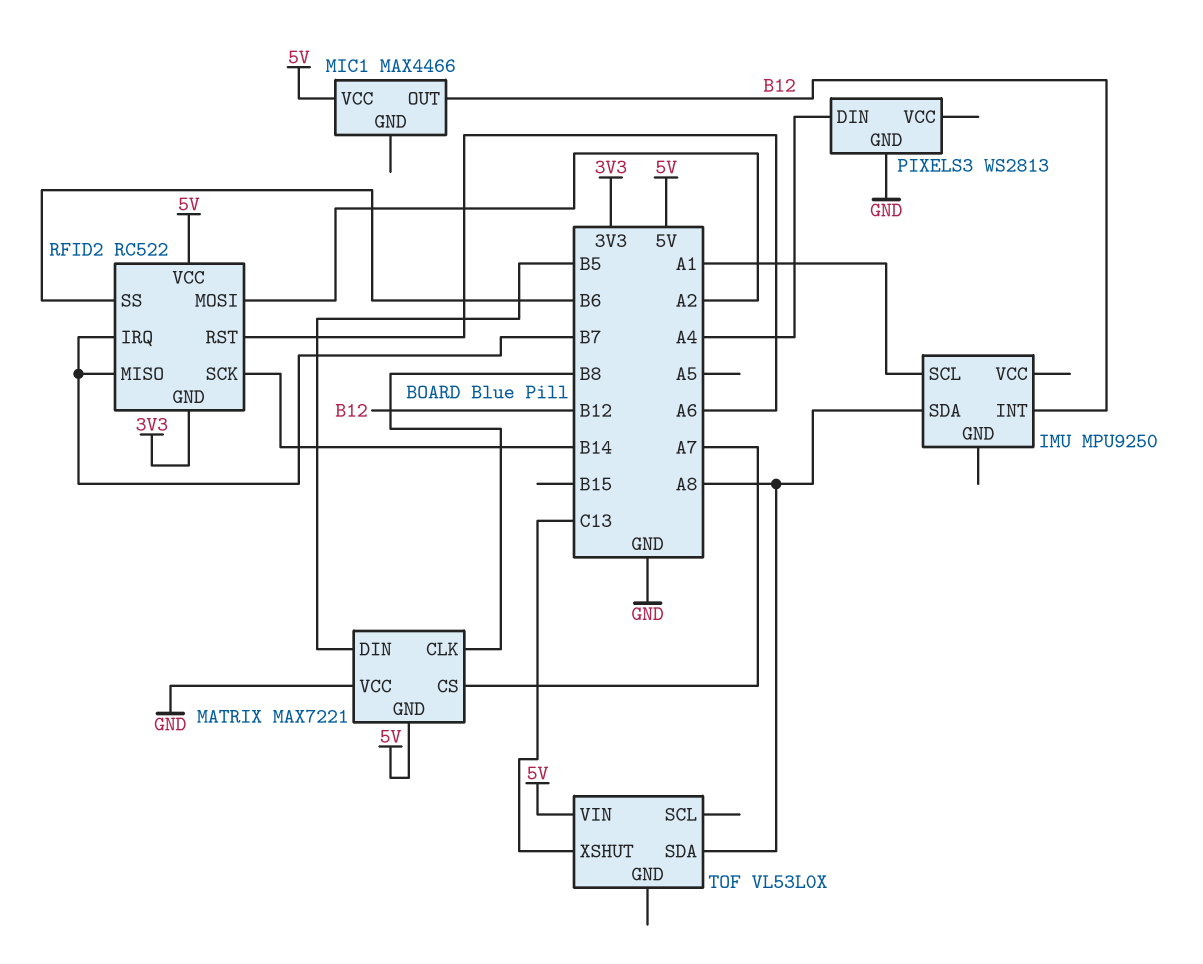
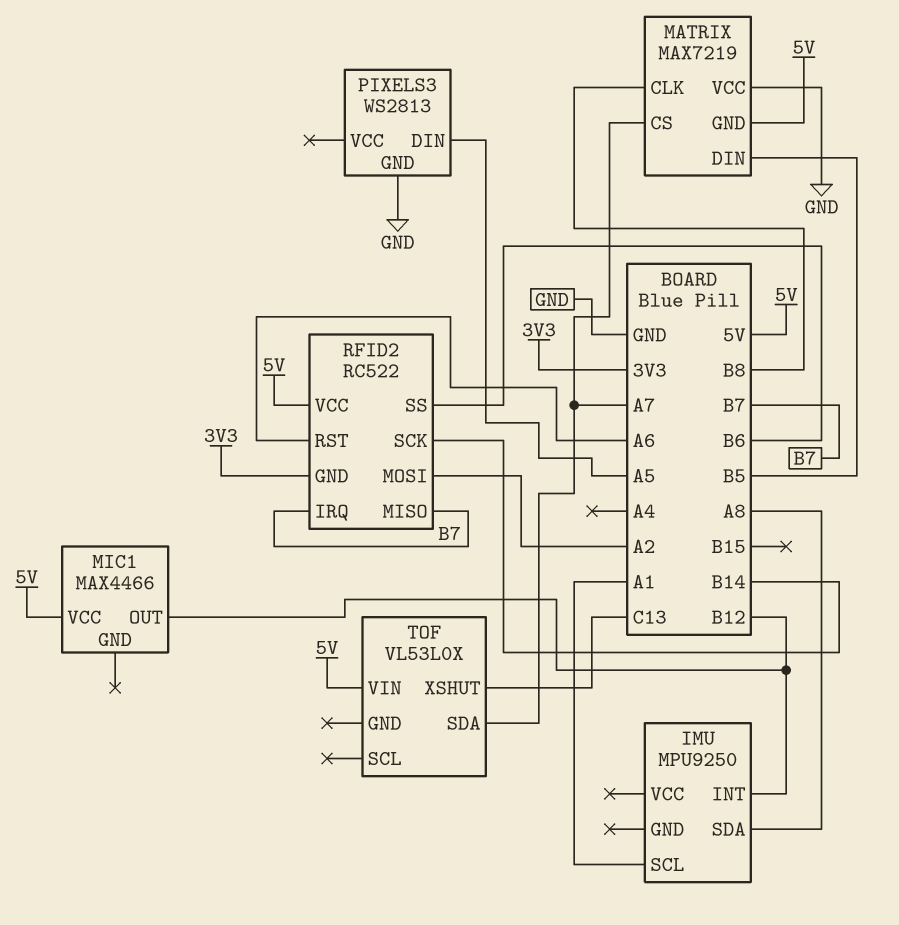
MATRIX: MAX7221 -> MAX7219
PIXELS3 pin DIN: A4 -> A5
TOF pin SDA: A8 -> A7

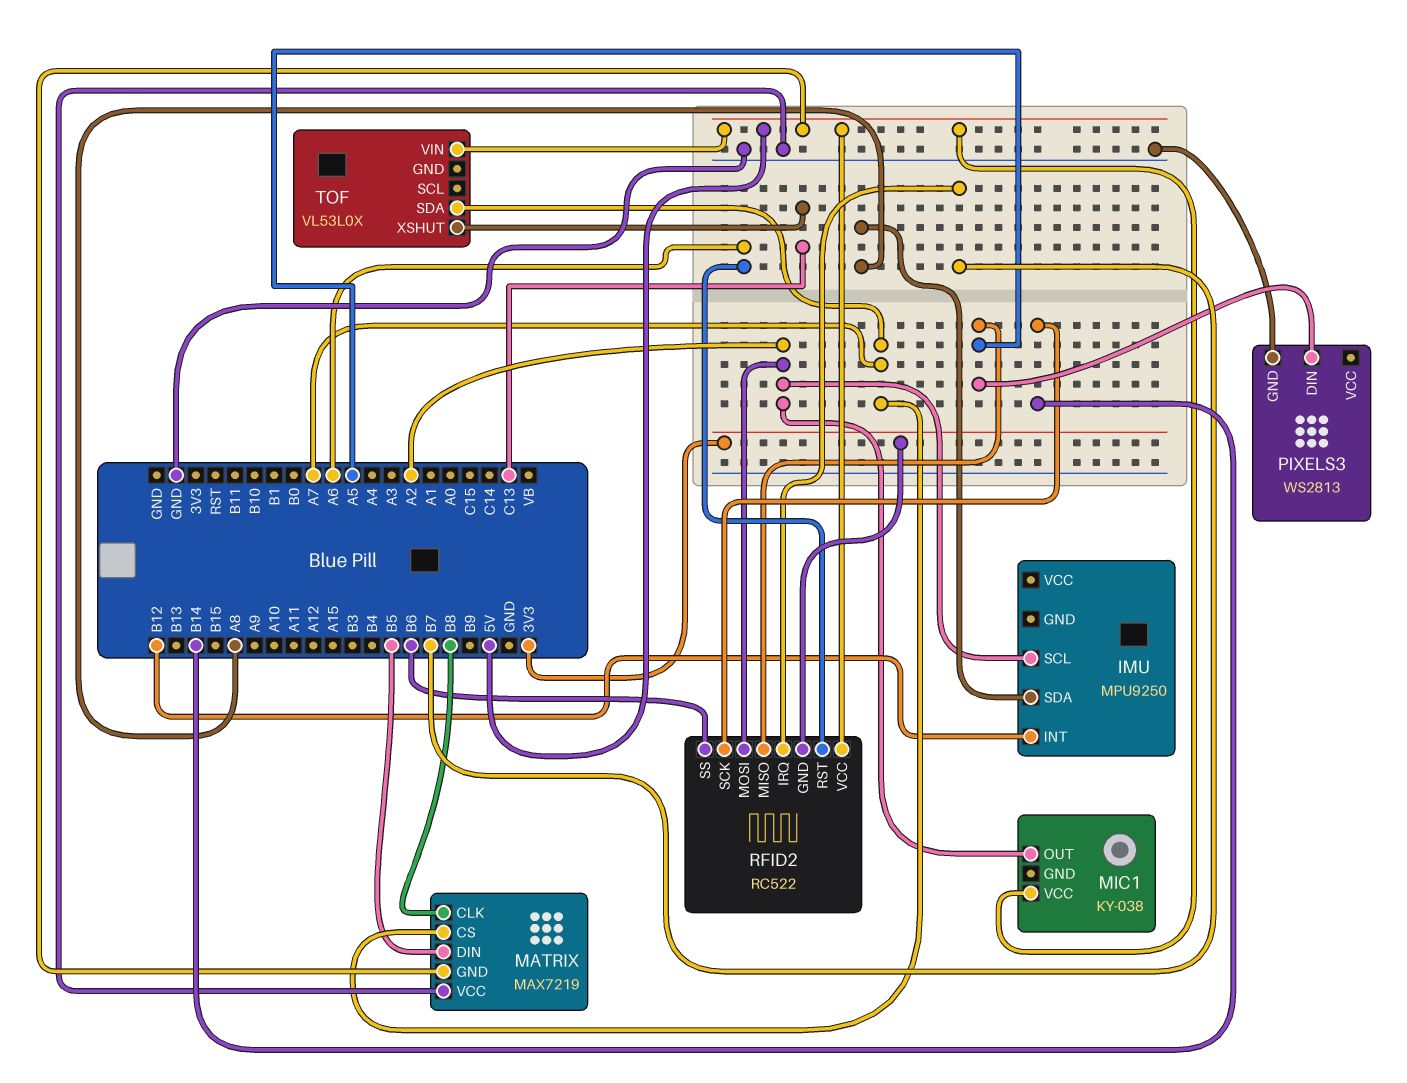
IMU pin SCL: A1 -> A2
MIC1: MAX4466 -> KY-038
MIC1 pin OUT: B12 -> A2
RFID2 pin MISO: B7 -> A5

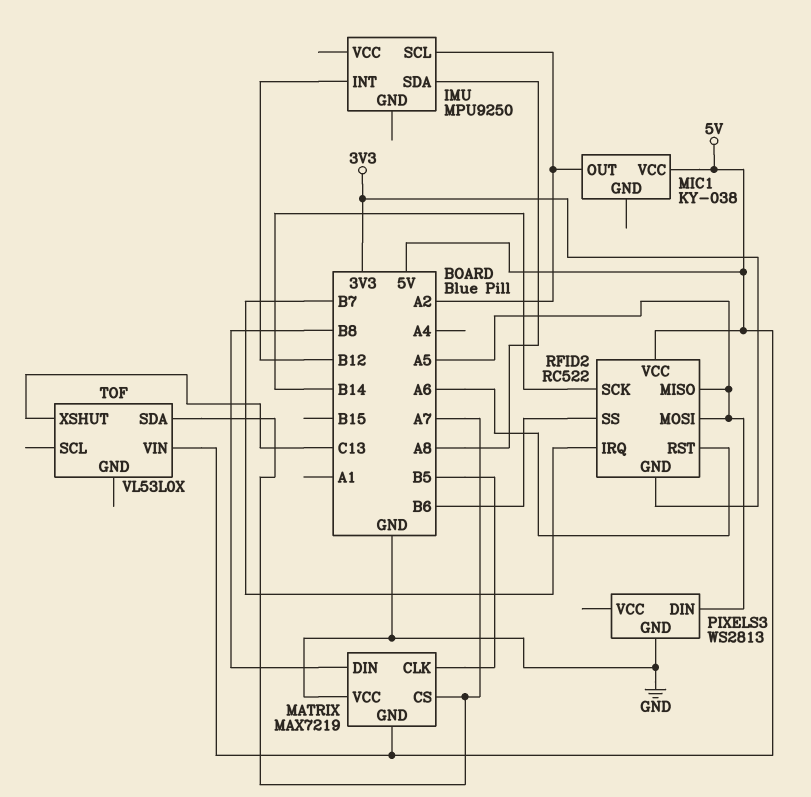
MATRIX pin CLK: B8 -> B5
MATRIX pin DIN: B5 -> B8
RFID2 pin MOSI: A2 -> A5

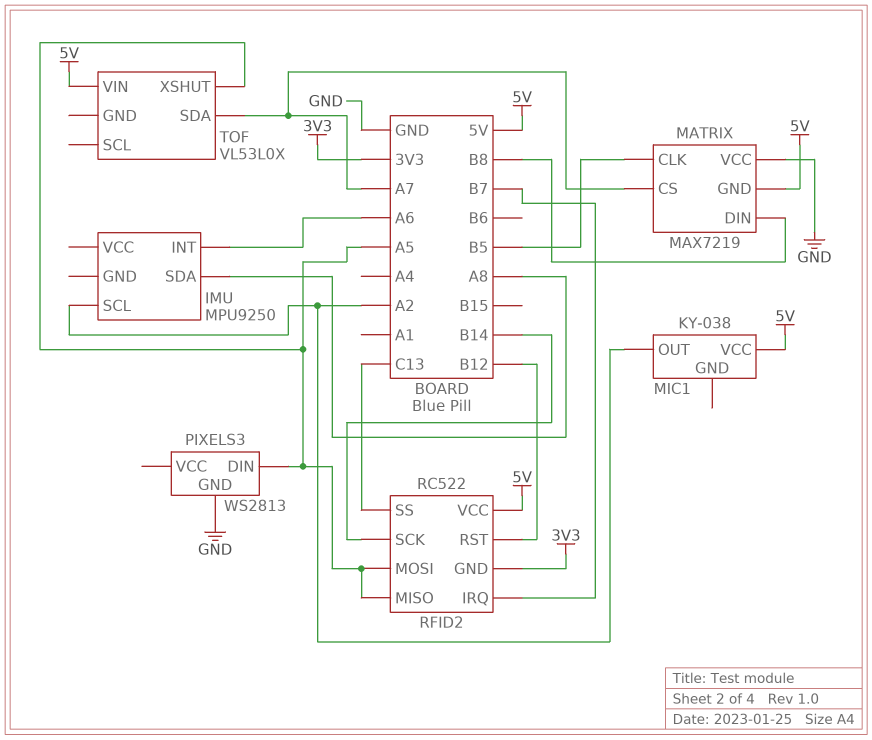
IMU pin INT: B12 -> A6
RFID2 pin RST: A6 -> B12
RFID2 pin SS: B6 -> C13
TOF pin XSHUT: C13 -> A5

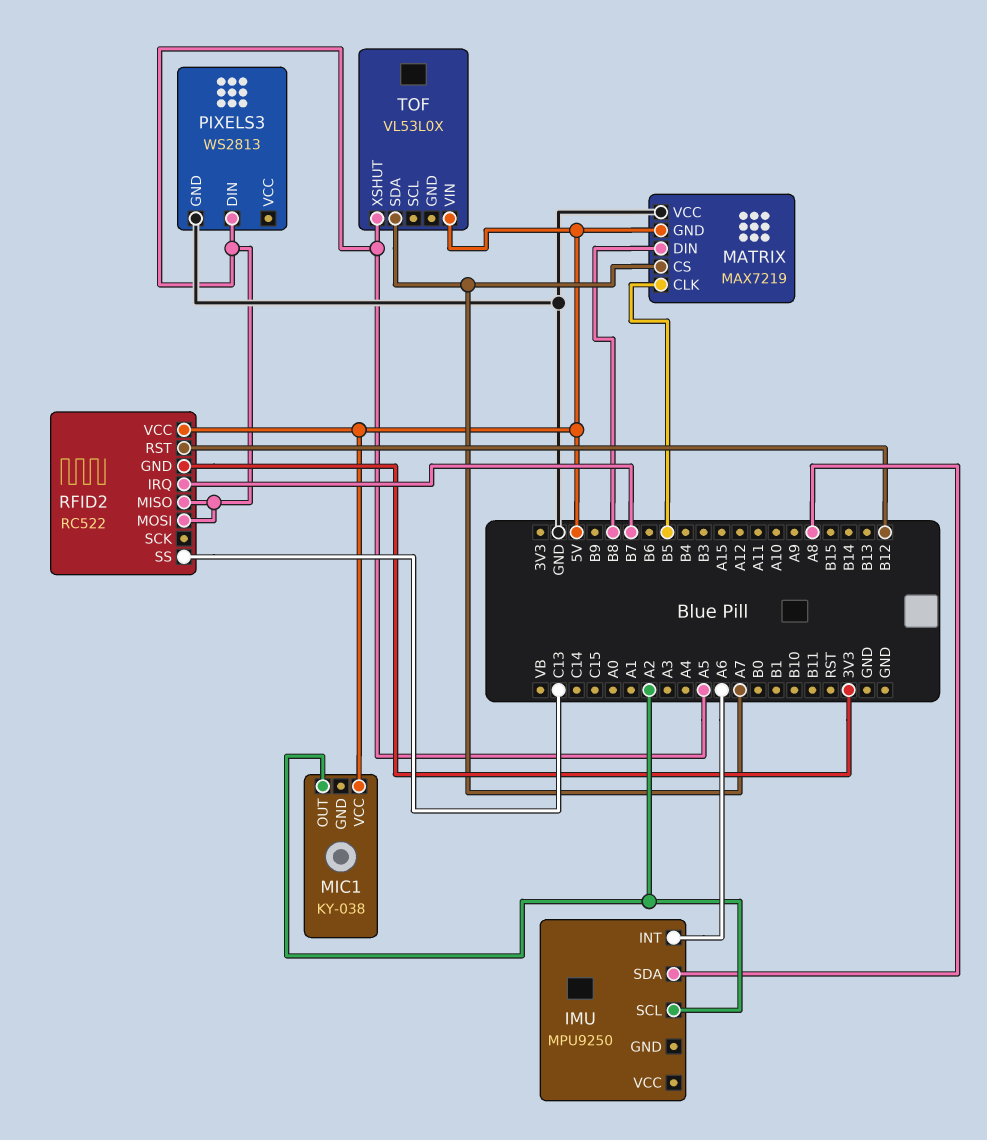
RFID2 pin SCK: B14 -> none

